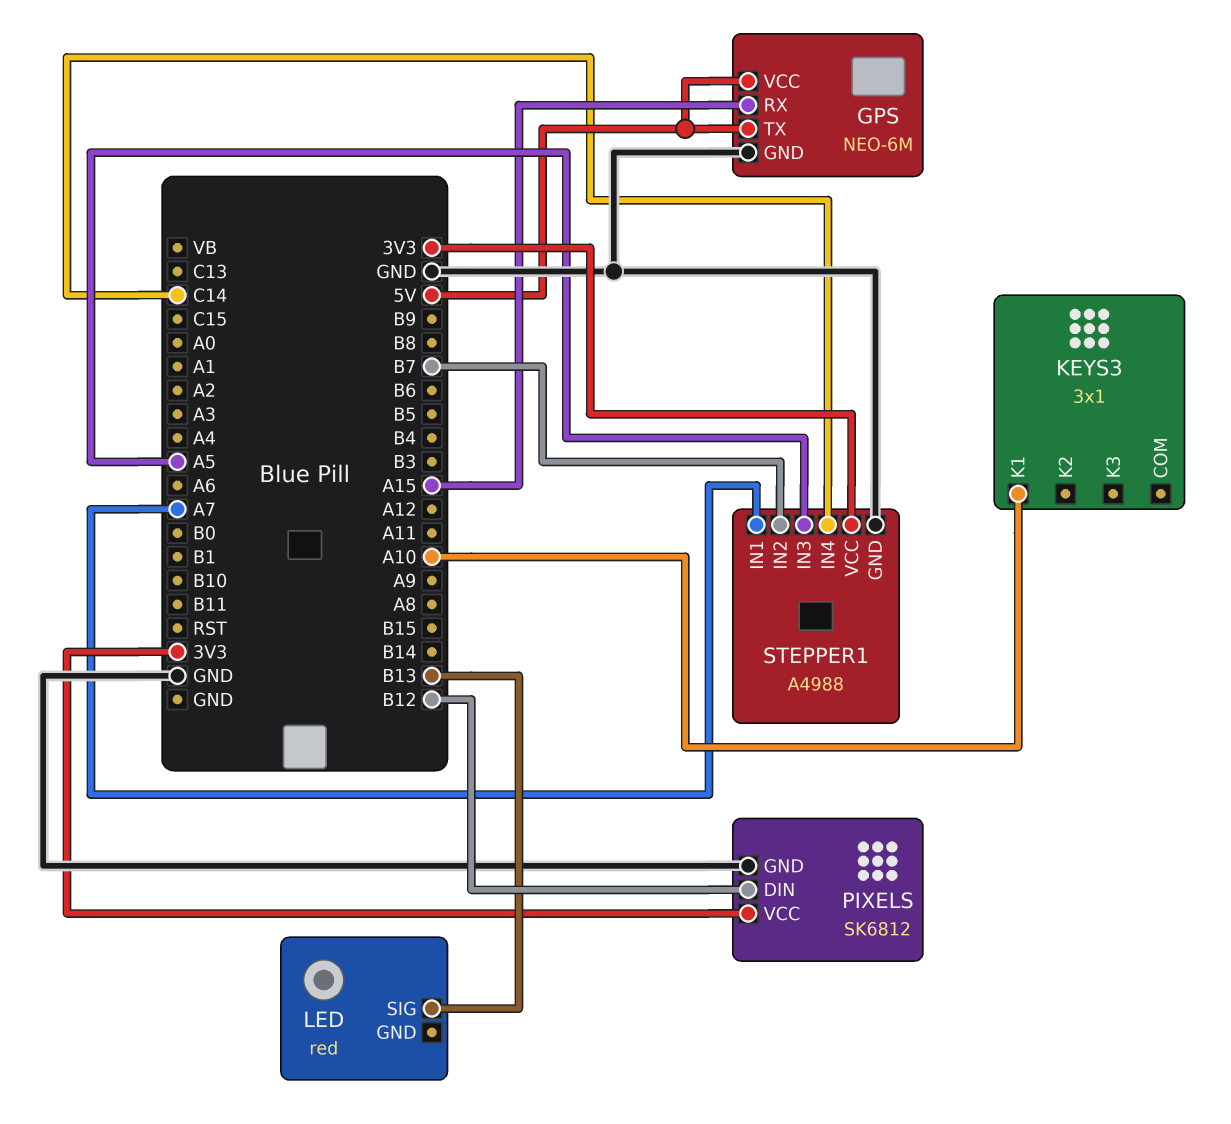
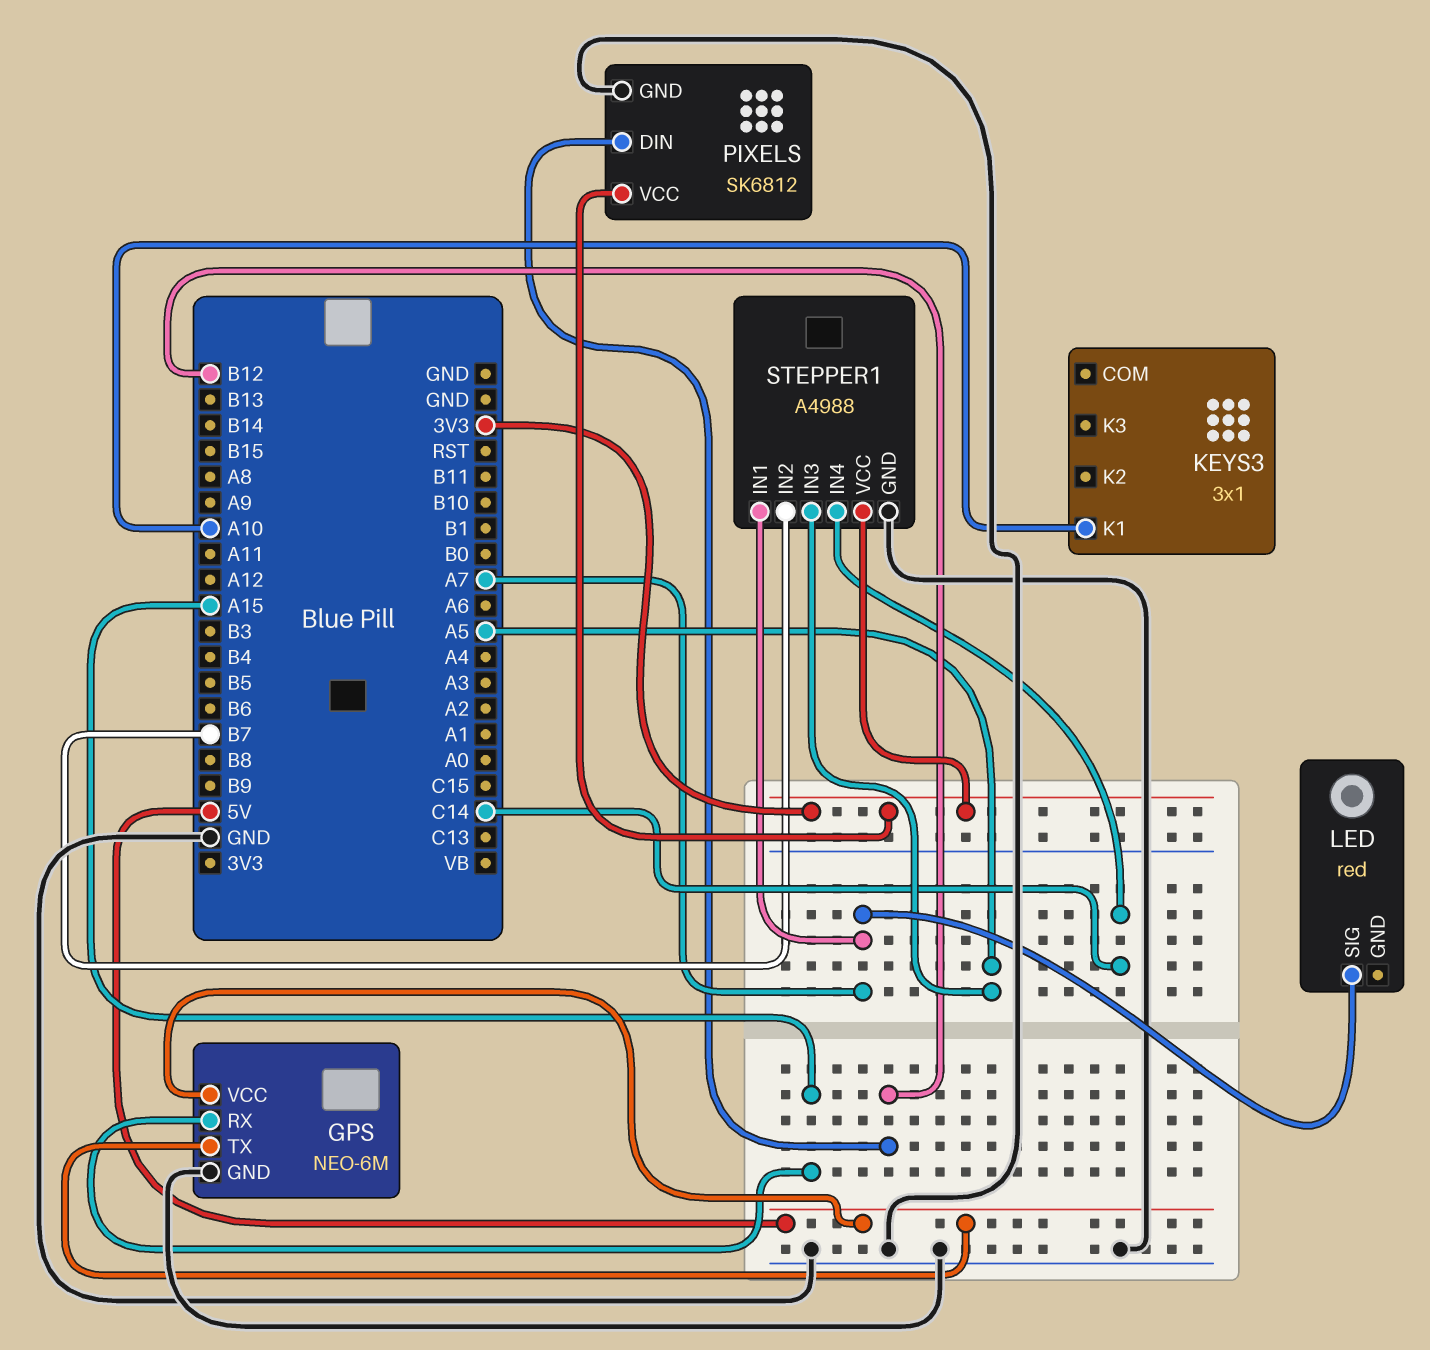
LED pin SIG: B13 -> A7

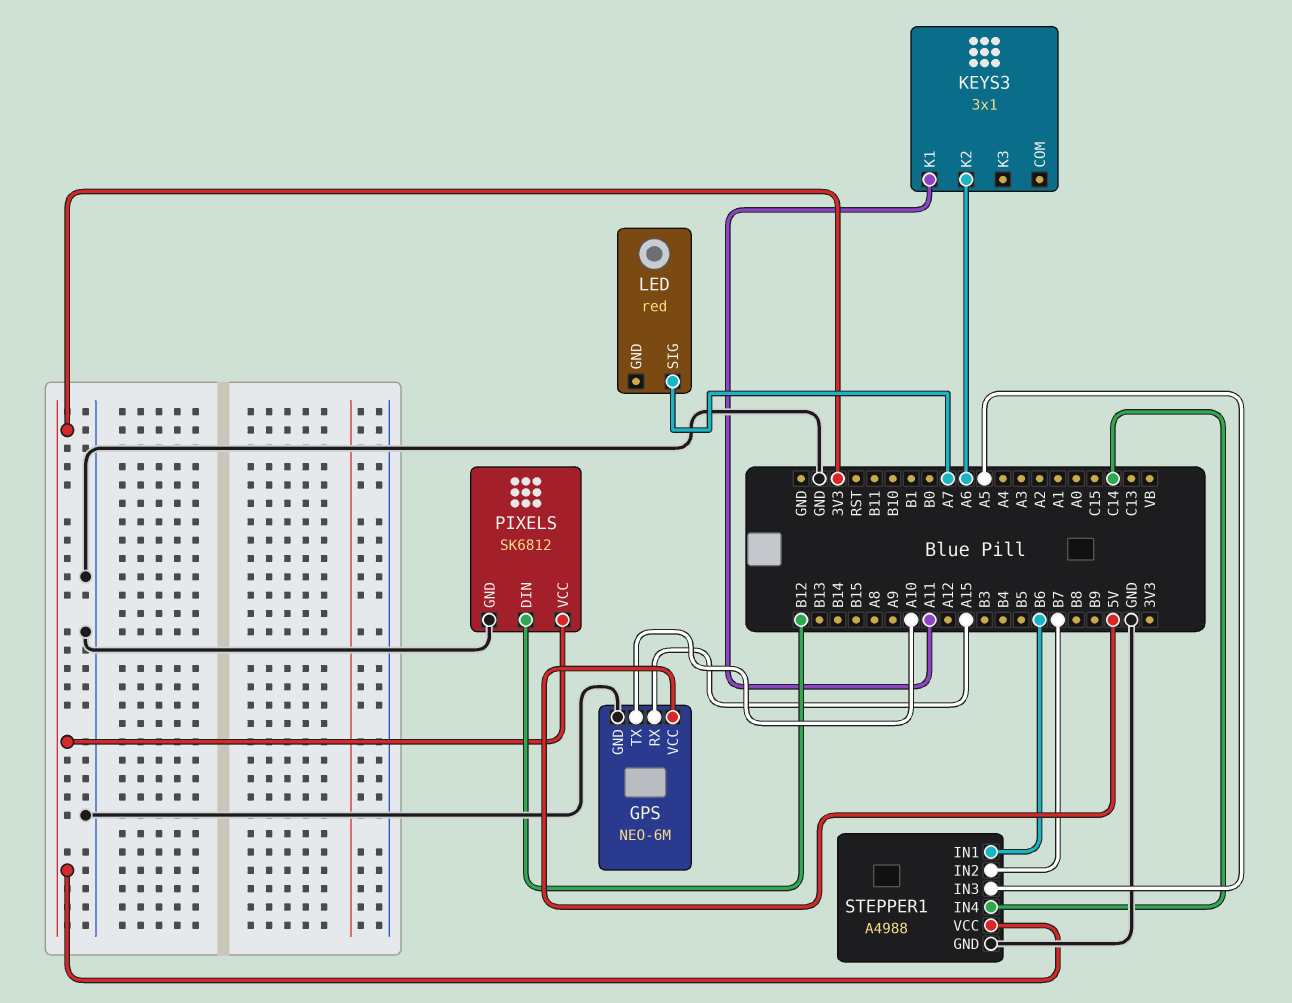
GPS pin TX: 5V -> A10
KEYS3 pin K1: A10 -> A11
KEYS3 pin K2: none -> A6
STEPPER1 pin IN1: A7 -> B6

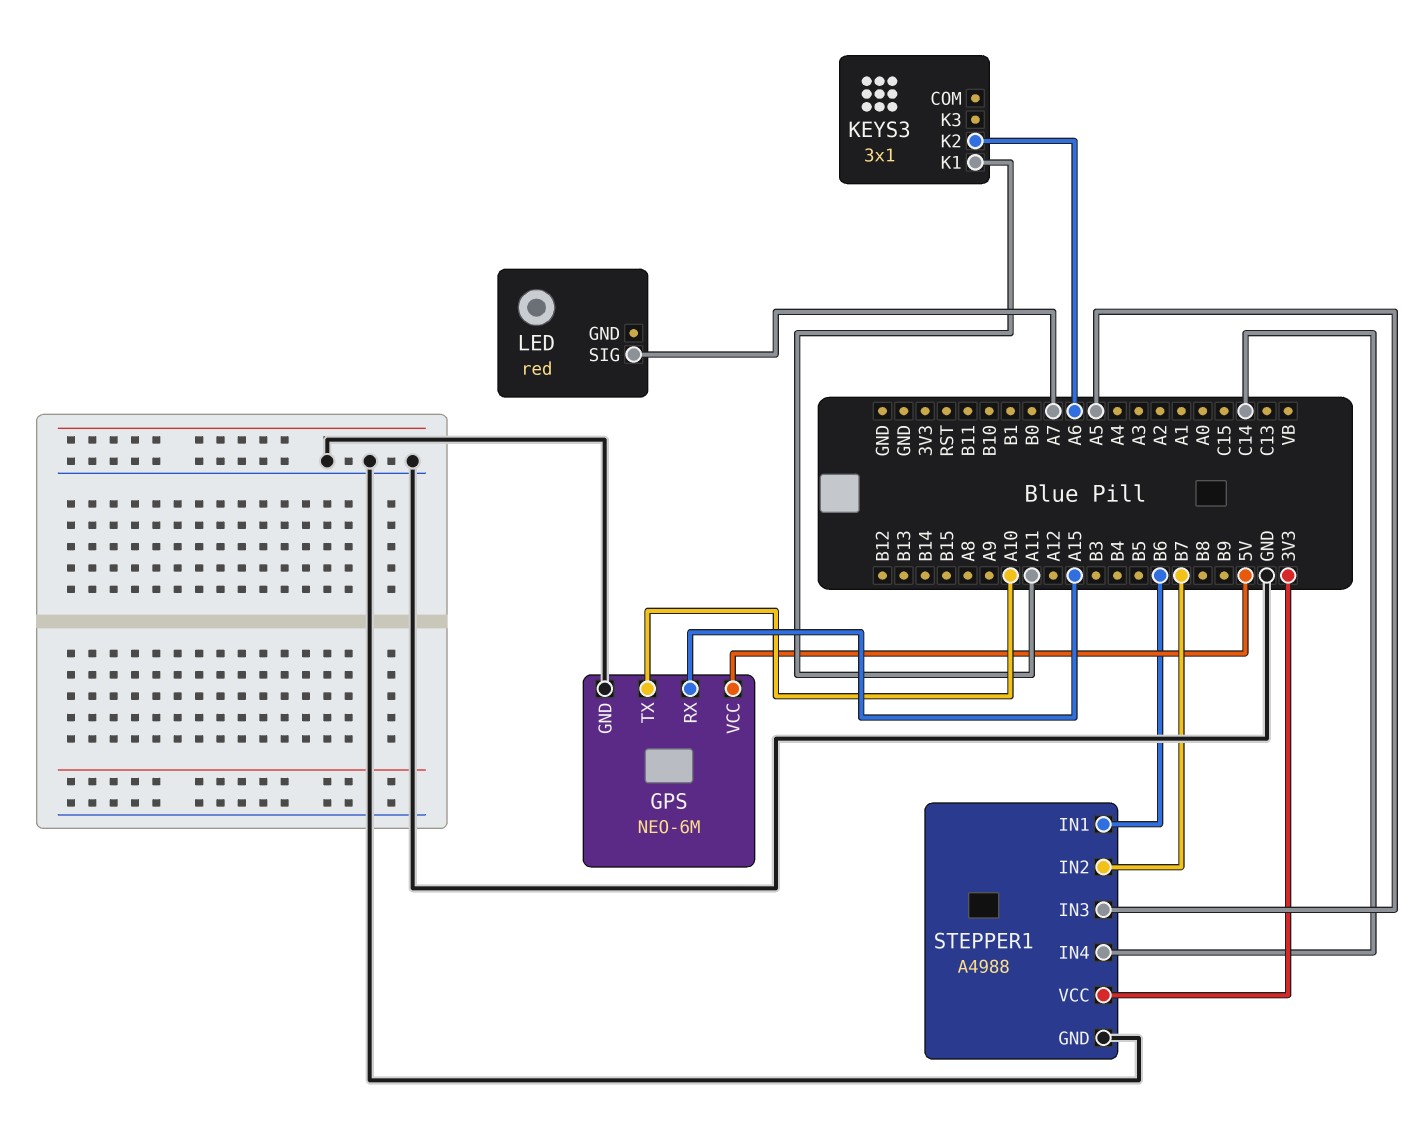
PIXELS: SK6812 -> none
PIXELS pin DIN: B12 -> none
PIXELS pin GND: GND -> none
PIXELS pin VCC: 3V3 -> none

